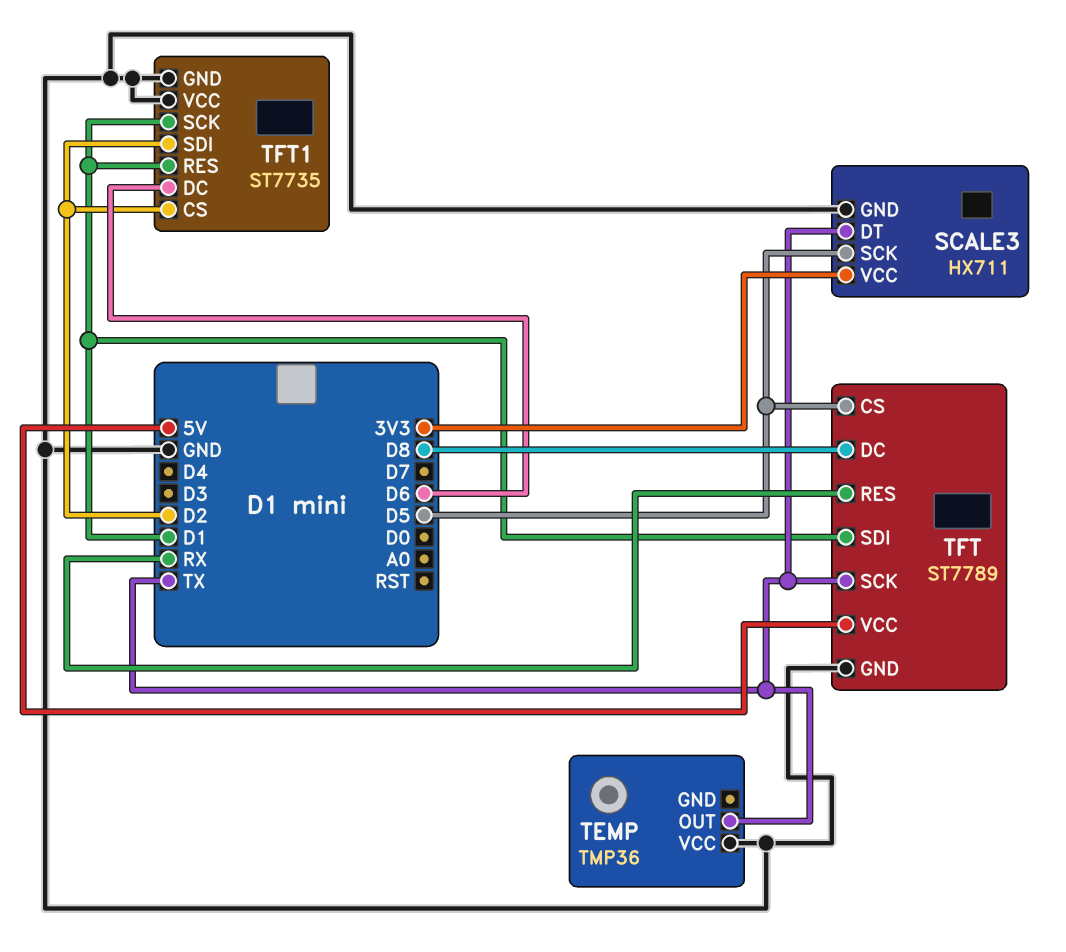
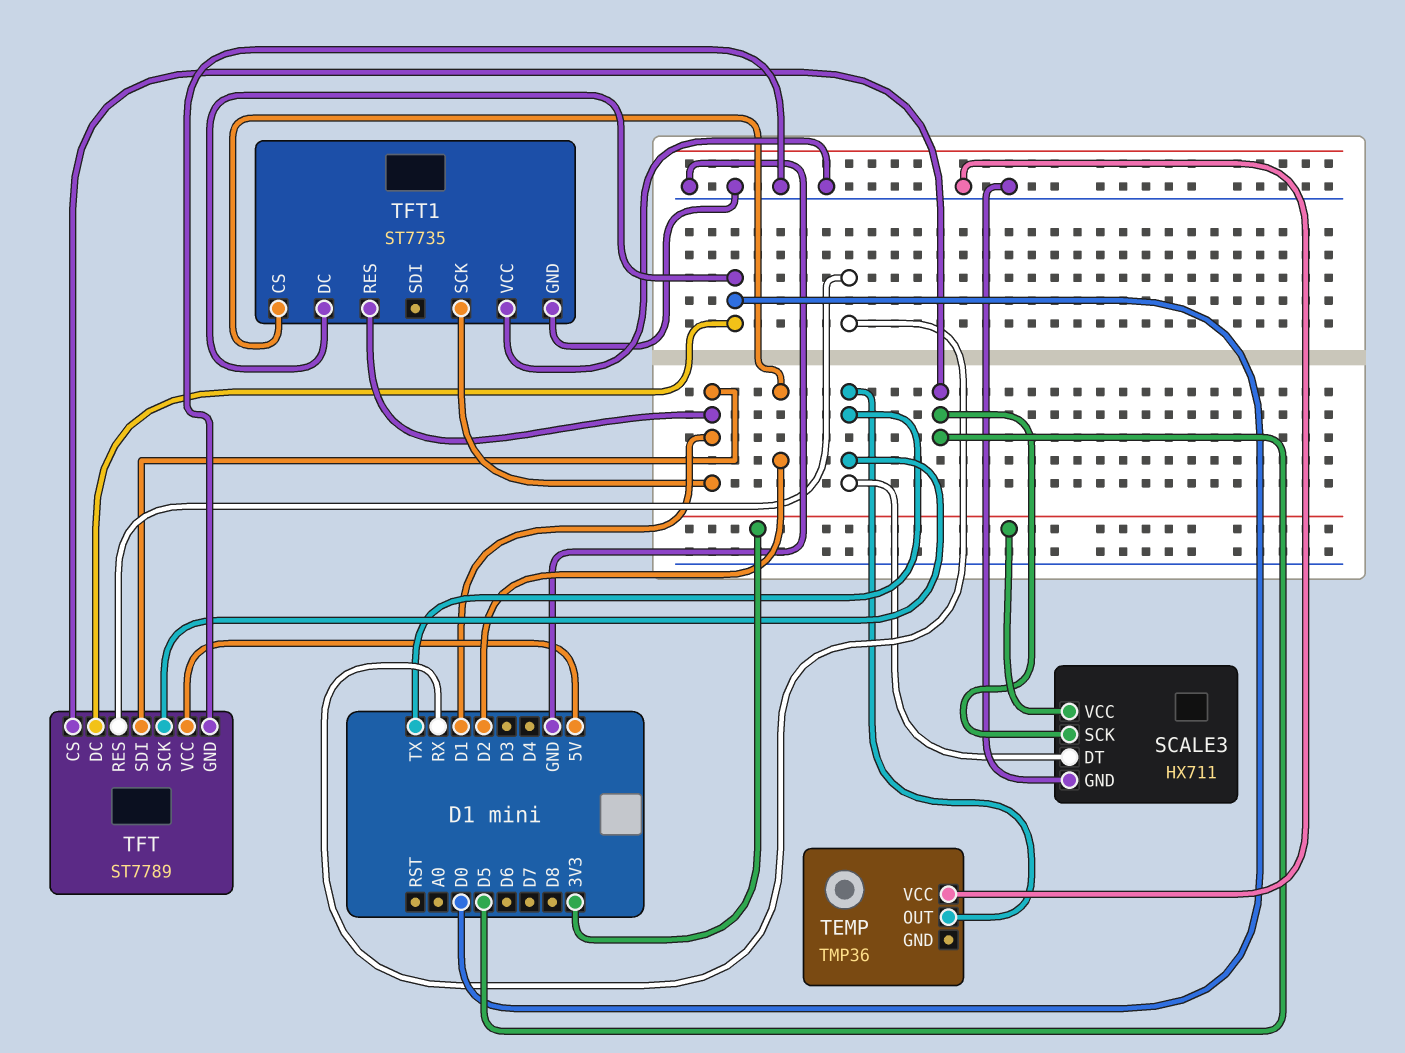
TFT pin DC: D8 -> D0
TFT1 pin DC: D6 -> D0
TFT1 pin SDI: D2 -> none

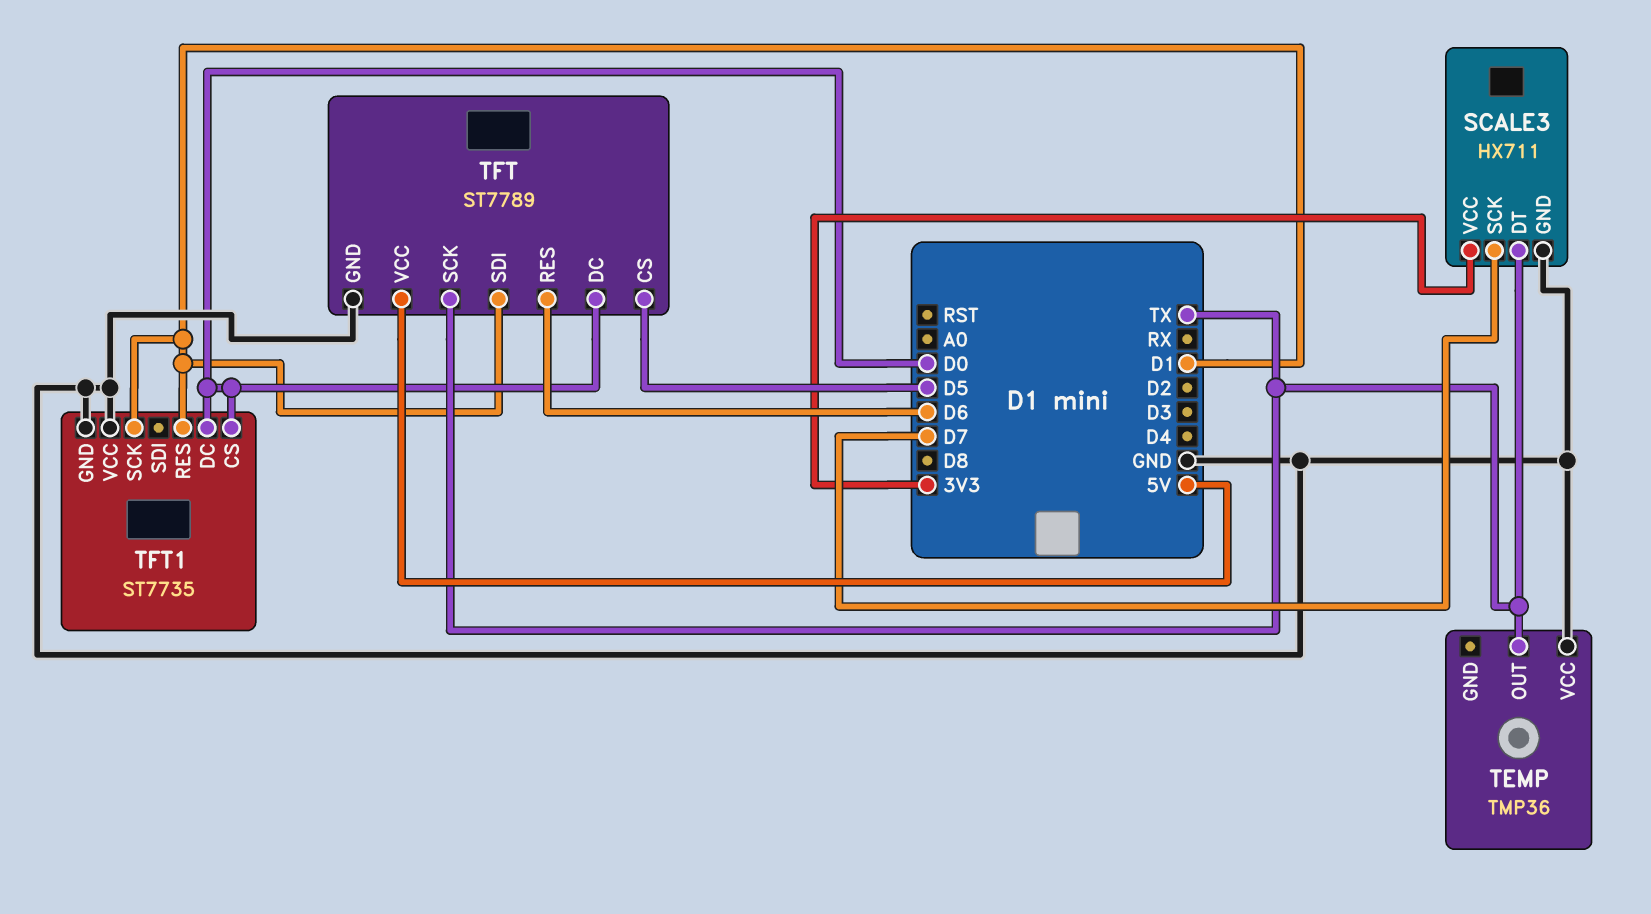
SCALE3 pin SCK: D5 -> D7
TFT pin RES: RX -> D6
TFT1 pin CS: D2 -> D0

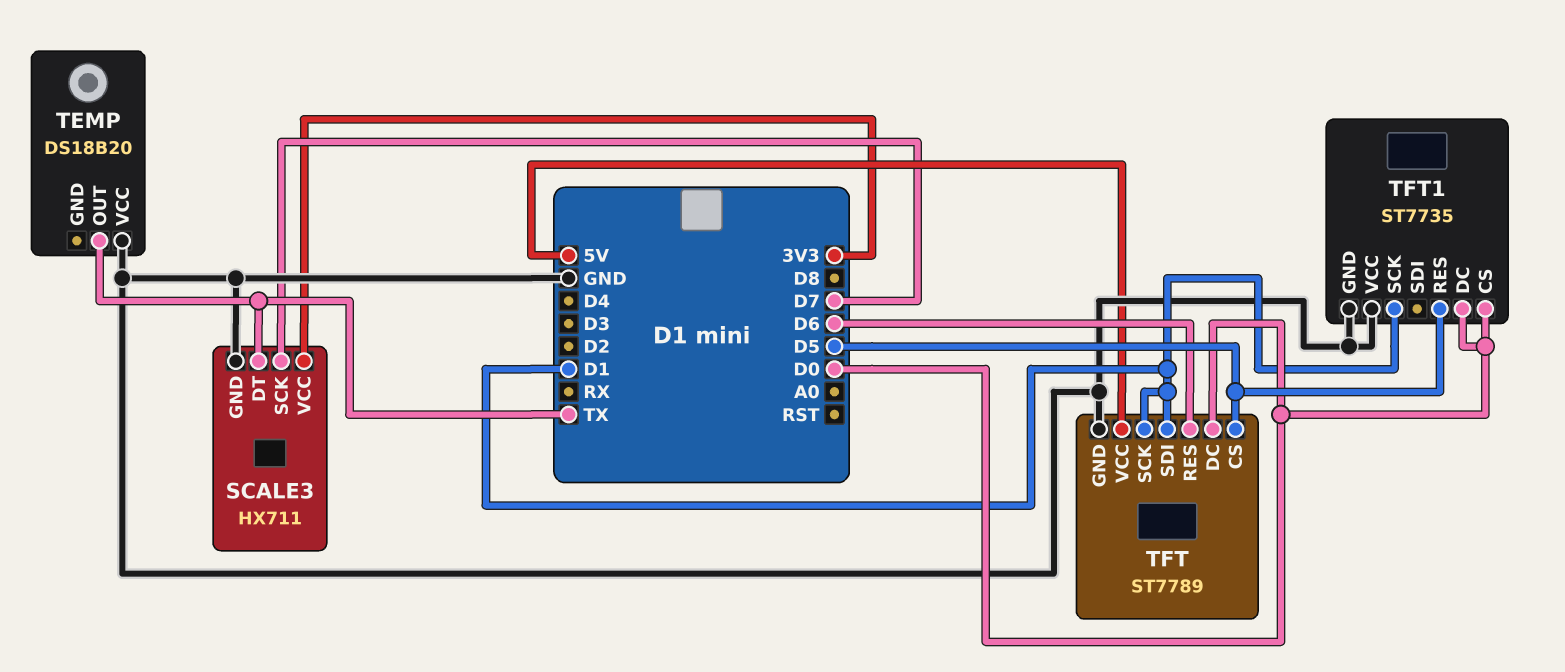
TEMP: TMP36 -> DS18B20
TFT pin SCK: TX -> D1
TFT1 pin RES: D1 -> D5

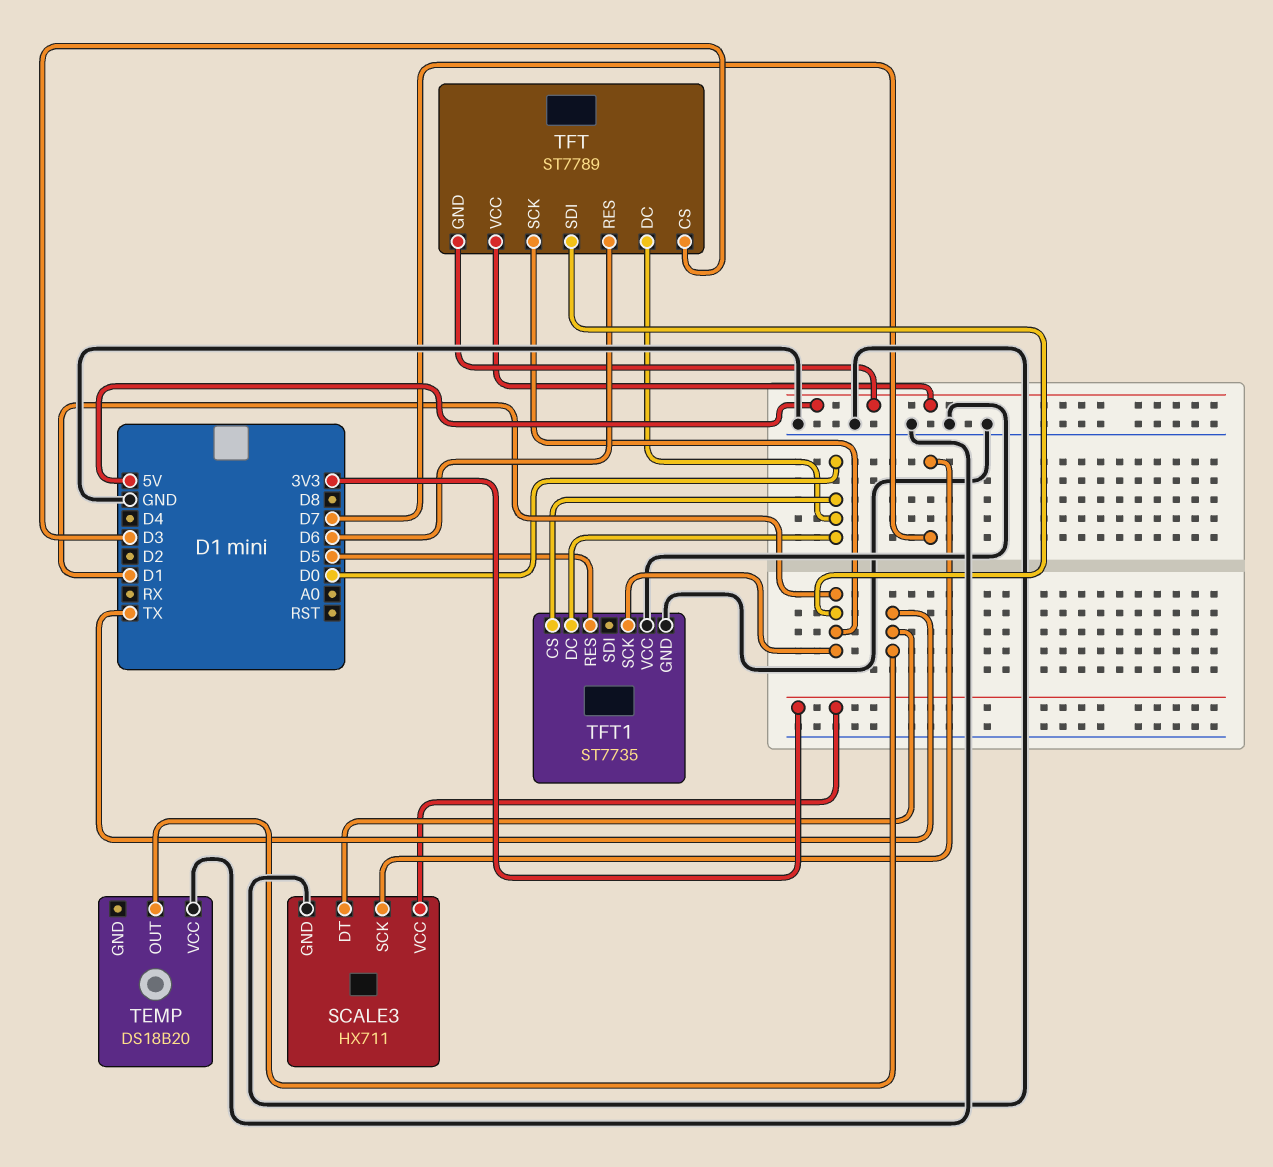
TFT pin CS: D5 -> D3
TFT pin GND: GND -> 5V

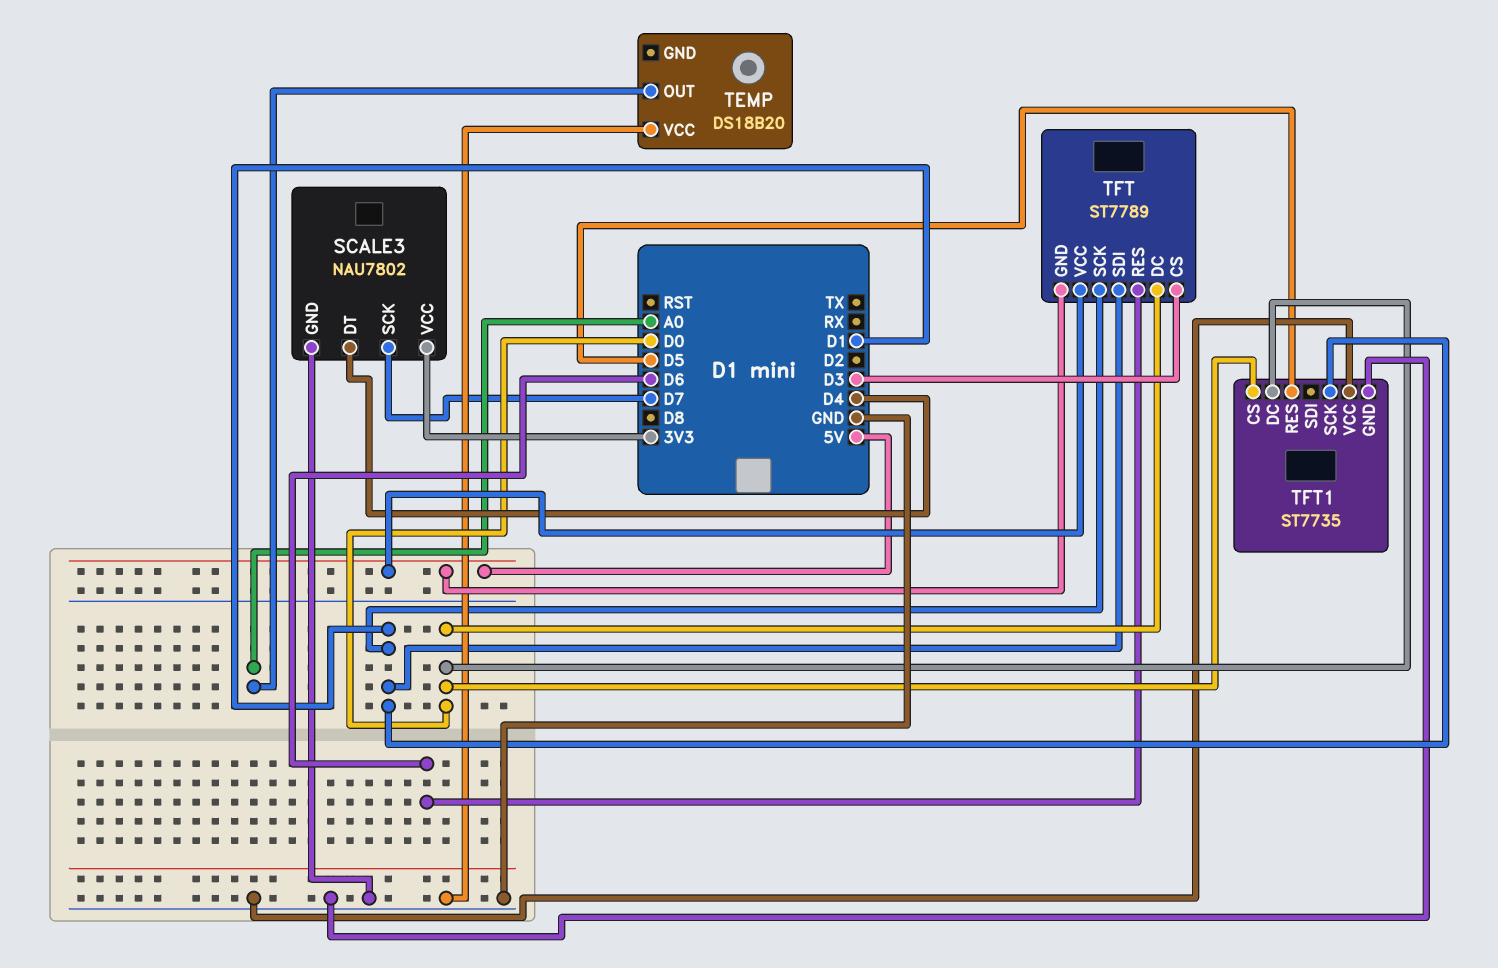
SCALE3: HX711 -> NAU7802
SCALE3 pin DT: TX -> D4
TEMP pin OUT: TX -> A0

